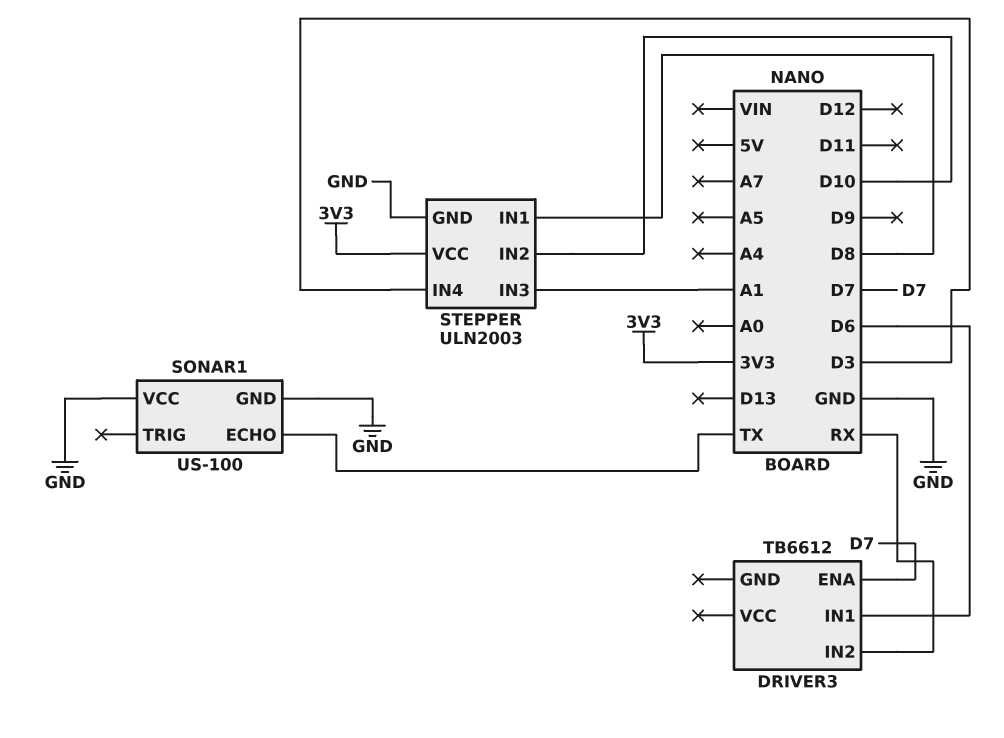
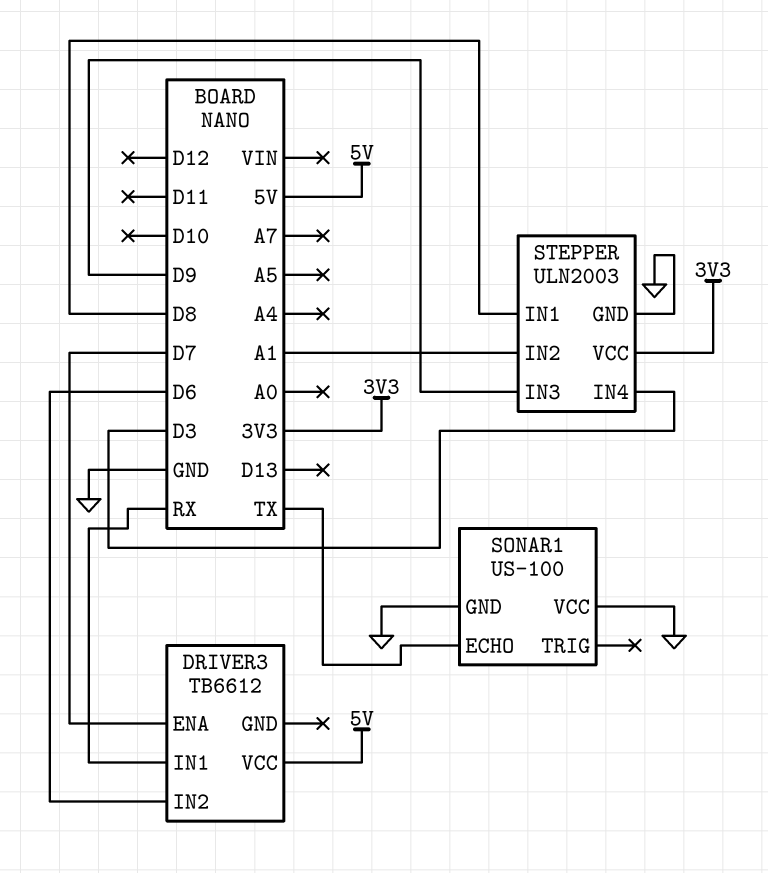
DRIVER3 pin IN1: D6 -> RX
DRIVER3 pin IN2: RX -> D6
DRIVER3 pin VCC: none -> 5V
STEPPER pin IN2: D10 -> A1
STEPPER pin IN3: A1 -> D9

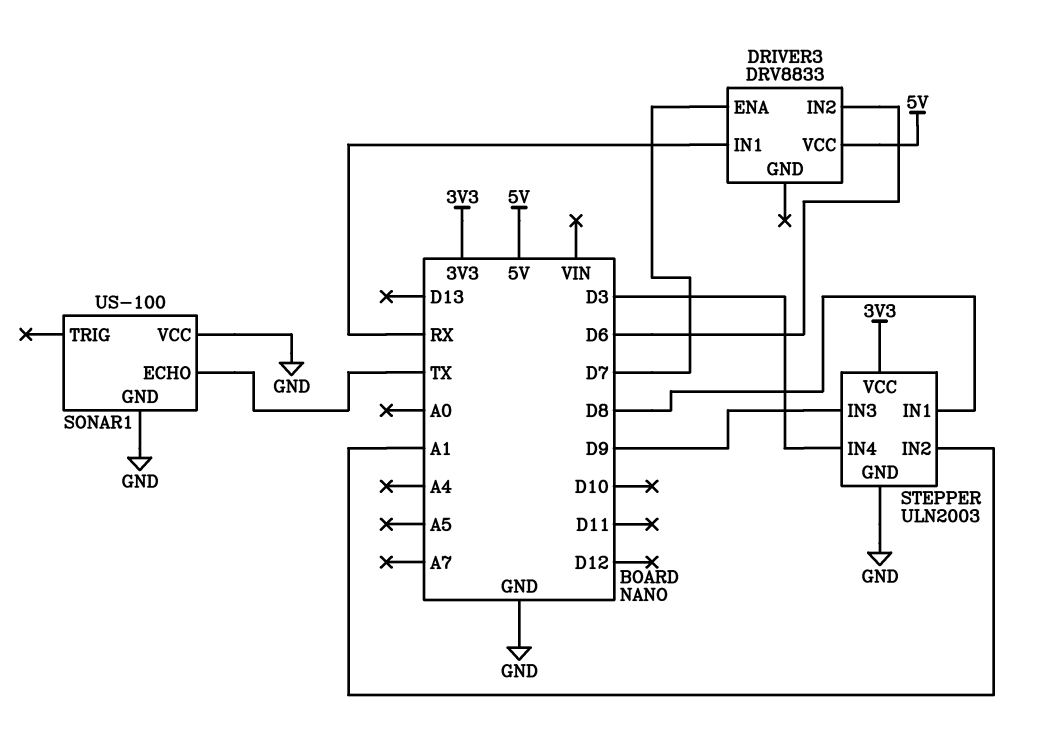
DRIVER3: TB6612 -> DRV8833

